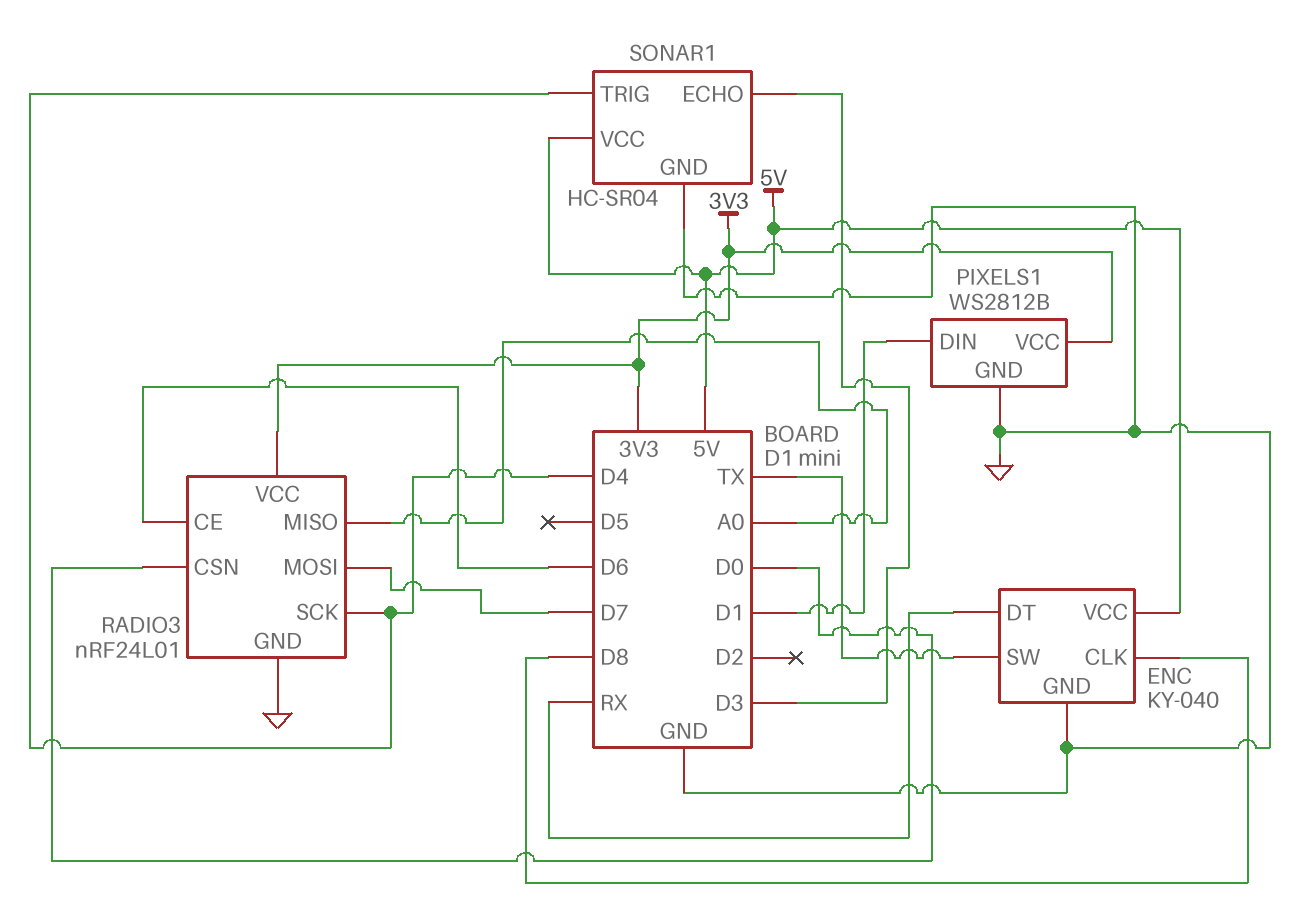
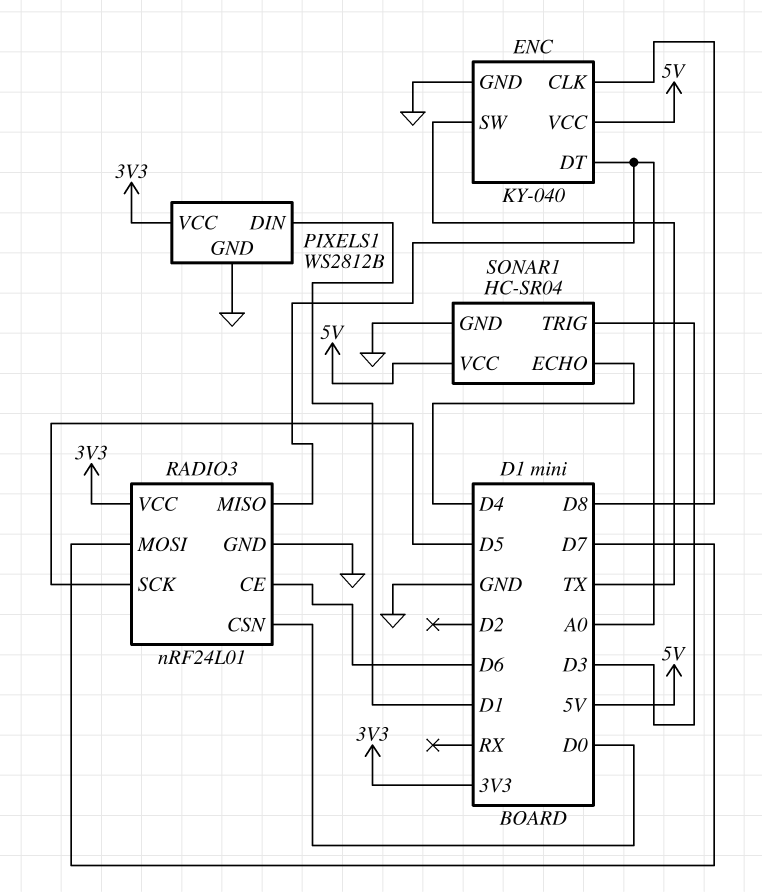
ENC pin DT: RX -> A0
RADIO3 pin SCK: D4 -> D5
SONAR1 pin ECHO: D3 -> D4
SONAR1 pin TRIG: D4 -> D3

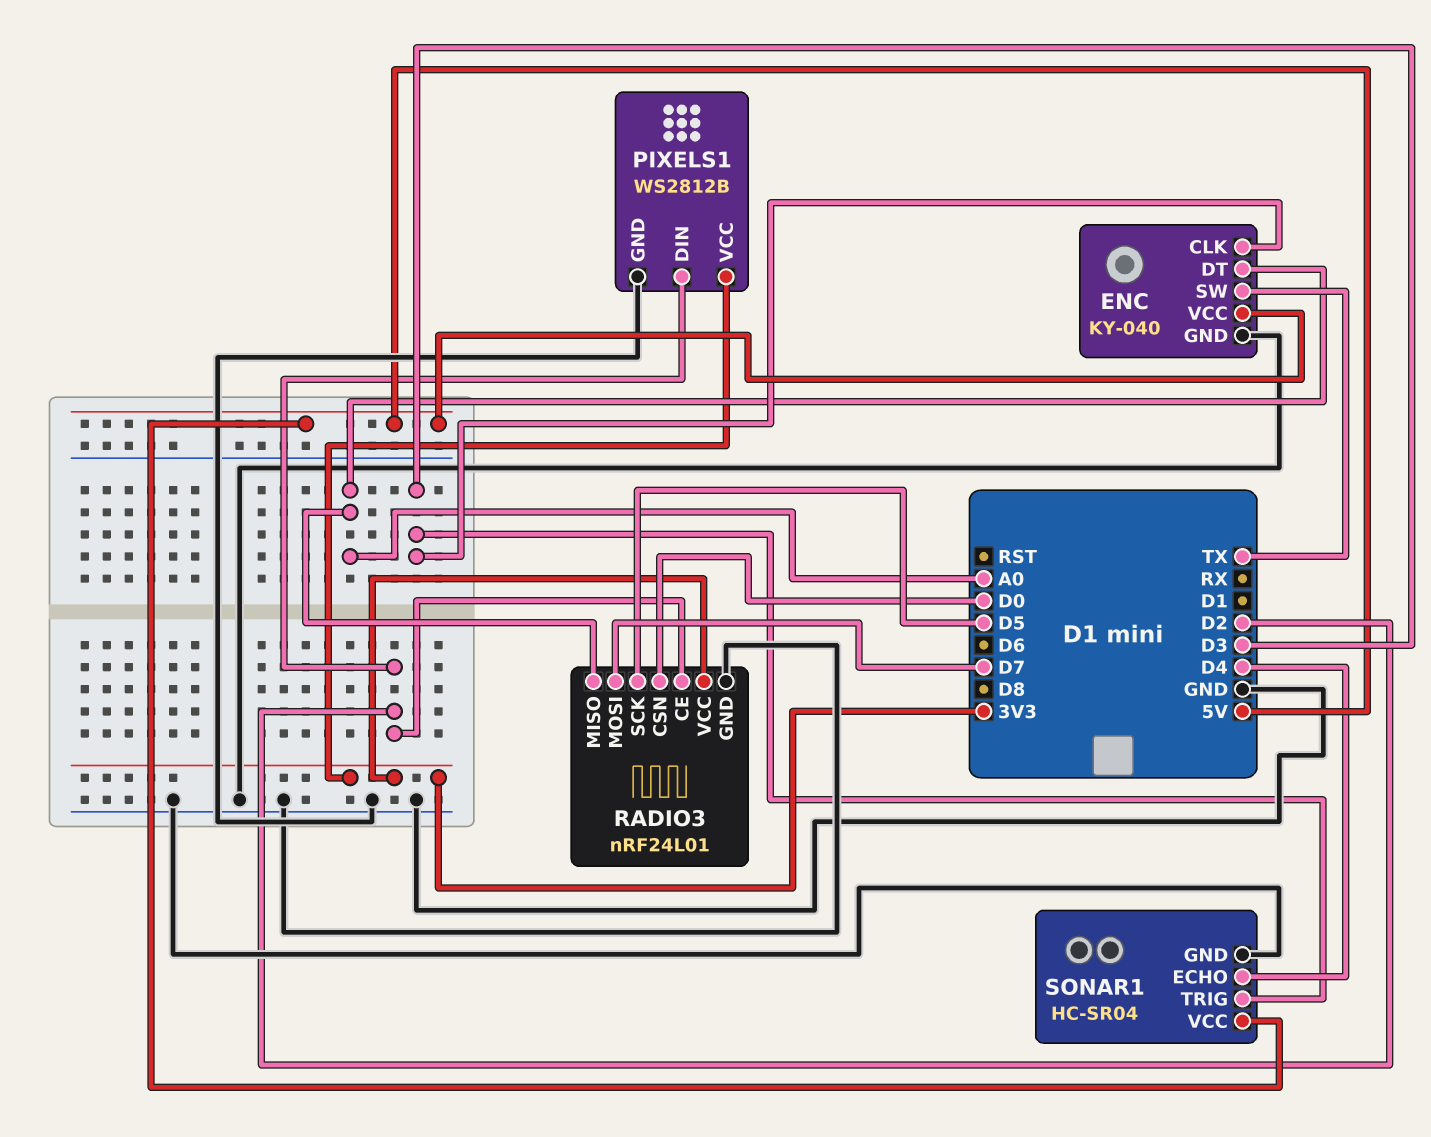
ENC pin CLK: D8 -> D3
PIXELS1 pin DIN: D1 -> D2
RADIO3 pin CE: D6 -> D2

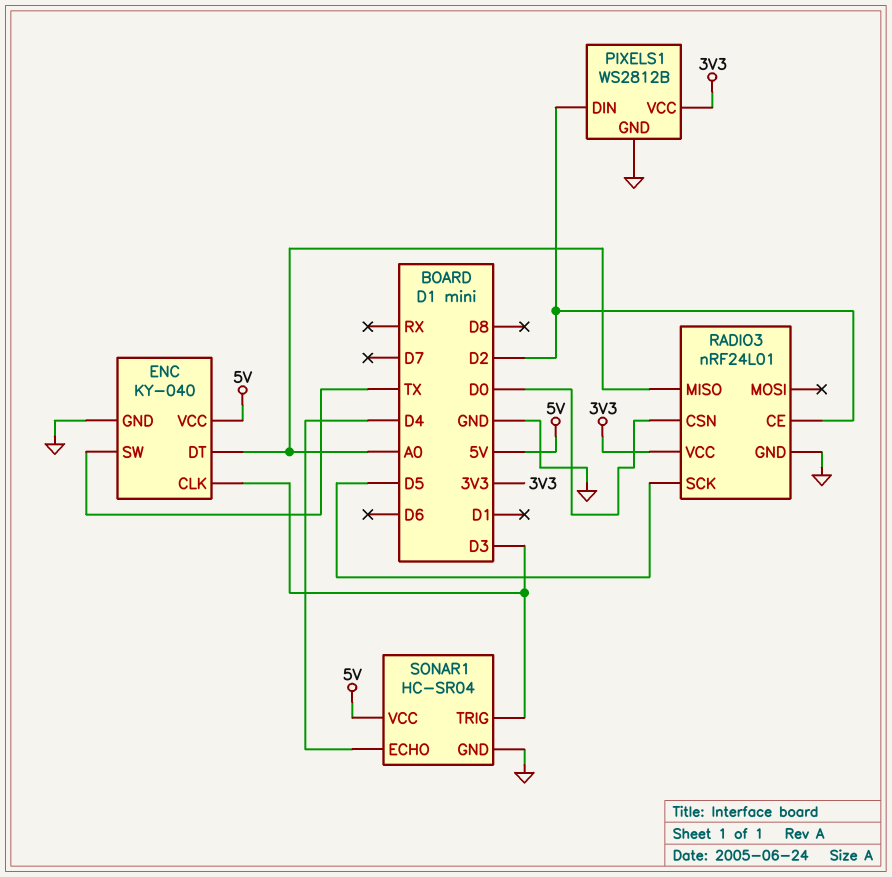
RADIO3 pin MOSI: D7 -> none

